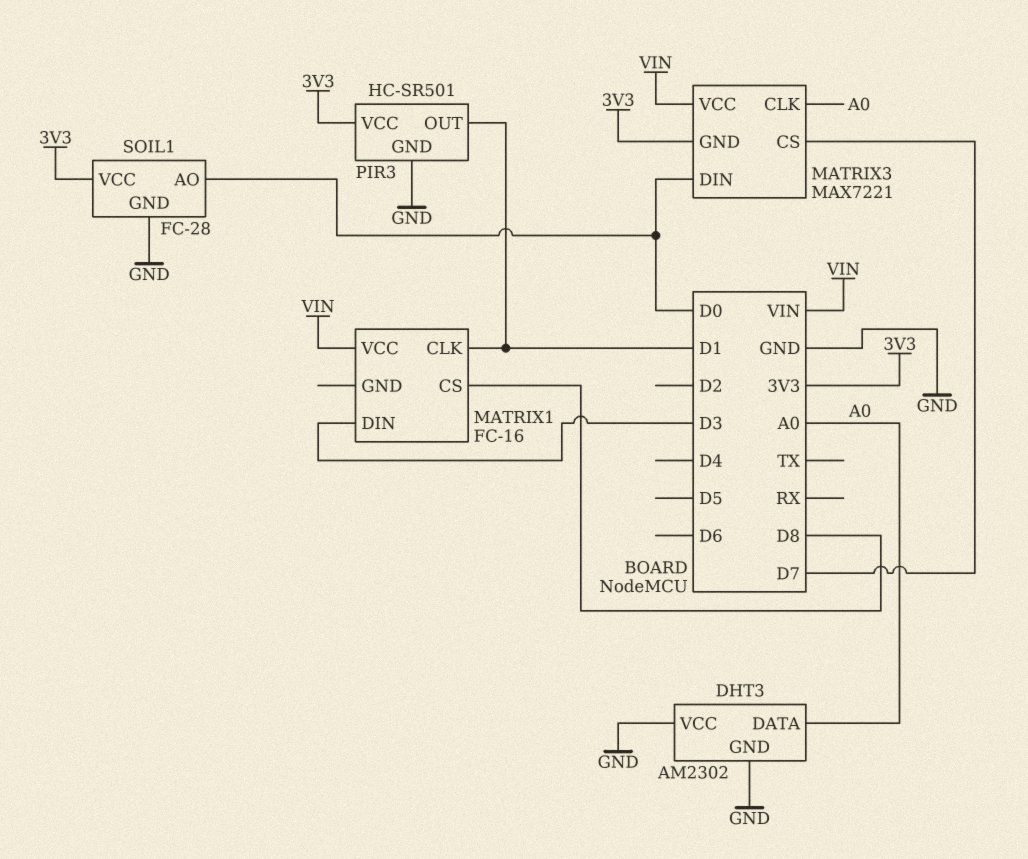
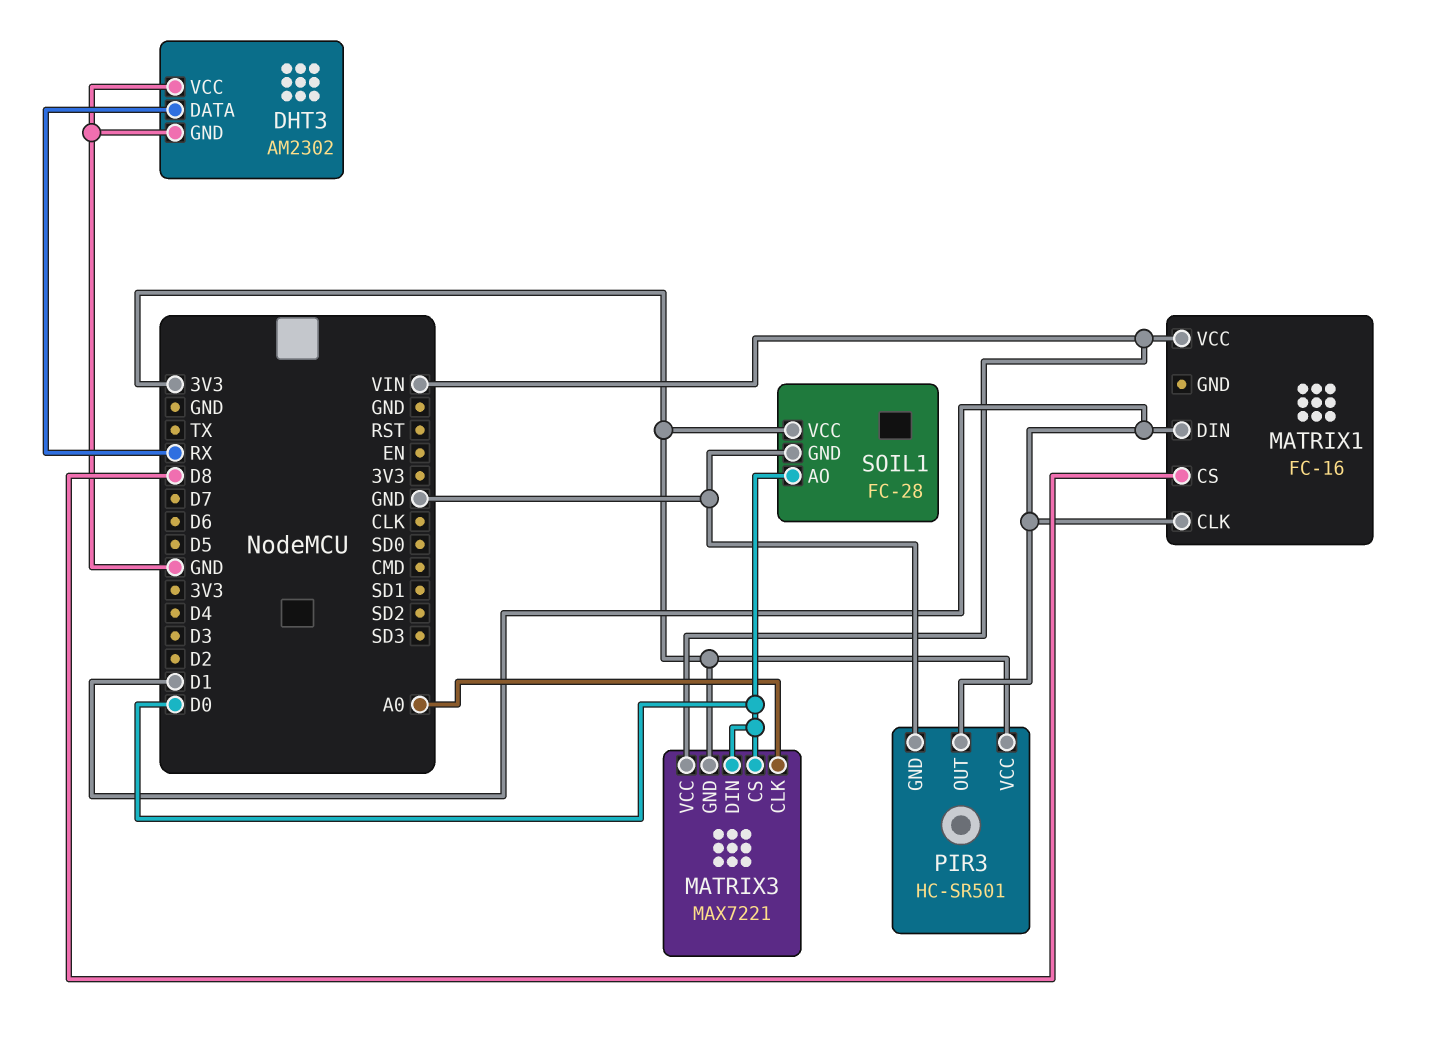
DHT3 pin DATA: A0 -> RX
MATRIX1 pin DIN: D3 -> D1
MATRIX3 pin CS: D7 -> D0

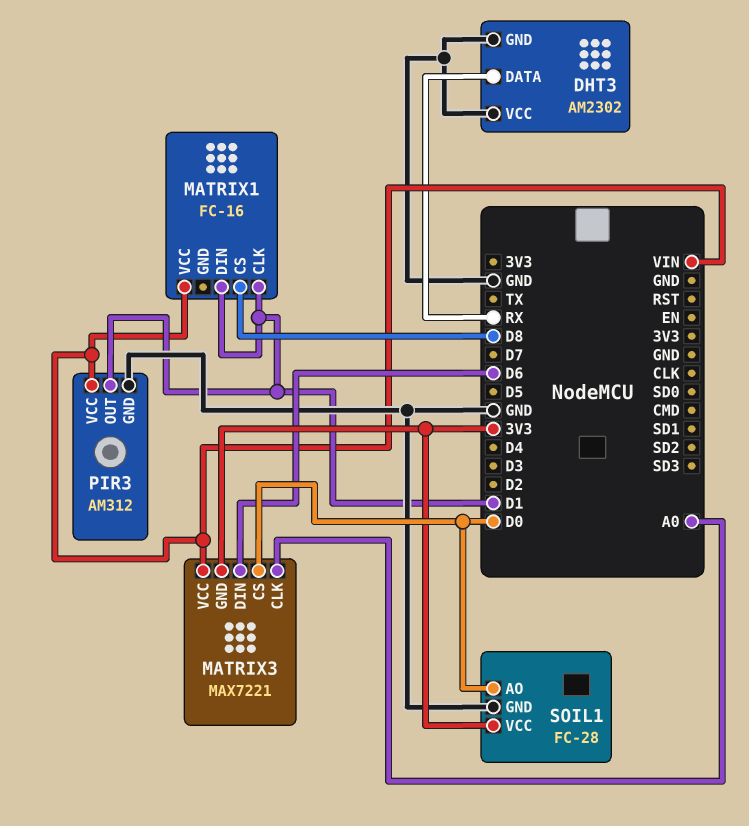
MATRIX3 pin DIN: D0 -> D6
PIR3: HC-SR501 -> AM312
PIR3 pin VCC: 3V3 -> VIN

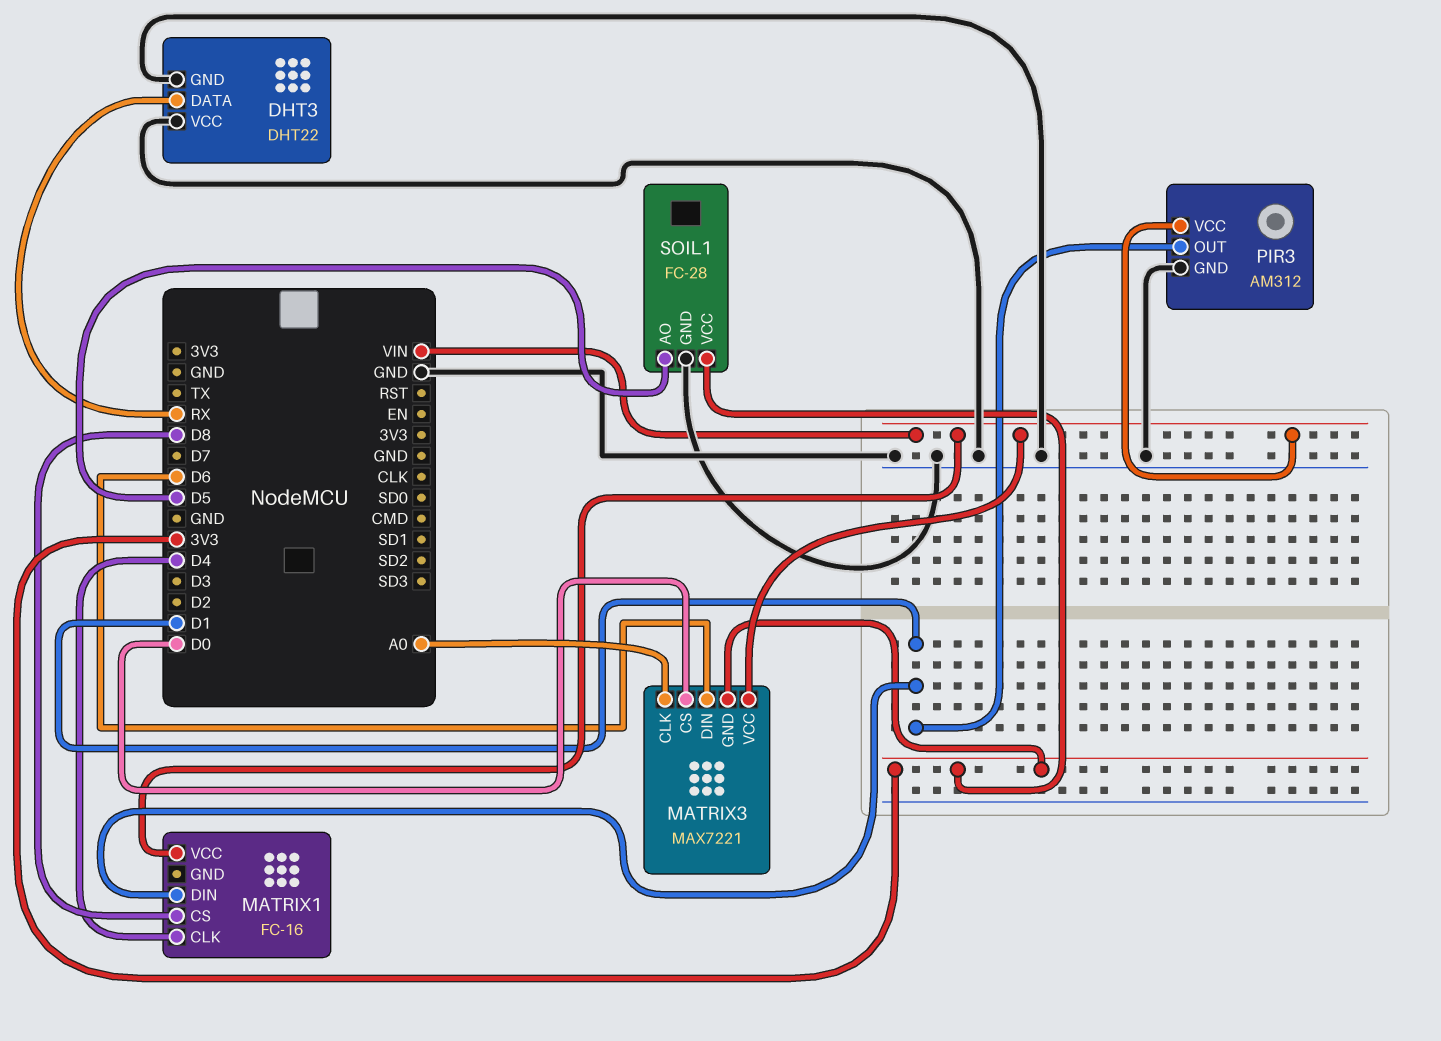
DHT3: AM2302 -> DHT22
MATRIX1 pin CLK: D1 -> D4
SOIL1 pin AO: D0 -> D5

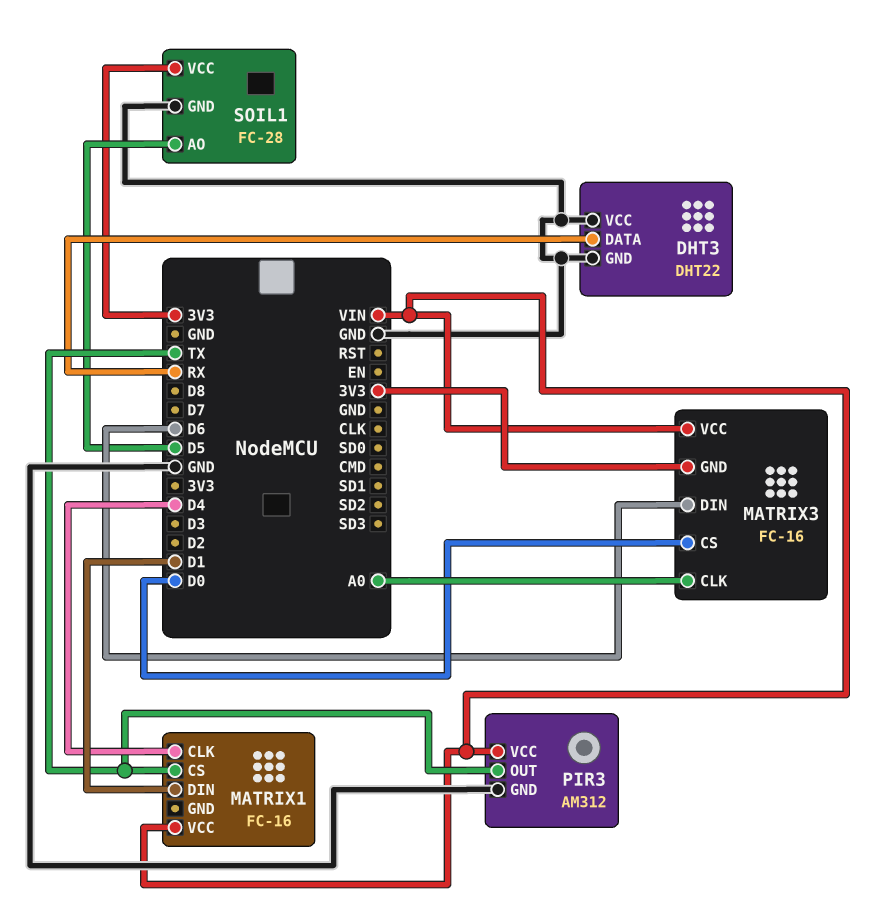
MATRIX1 pin CS: D8 -> TX
MATRIX3: MAX7221 -> FC-16
PIR3 pin OUT: D1 -> TX

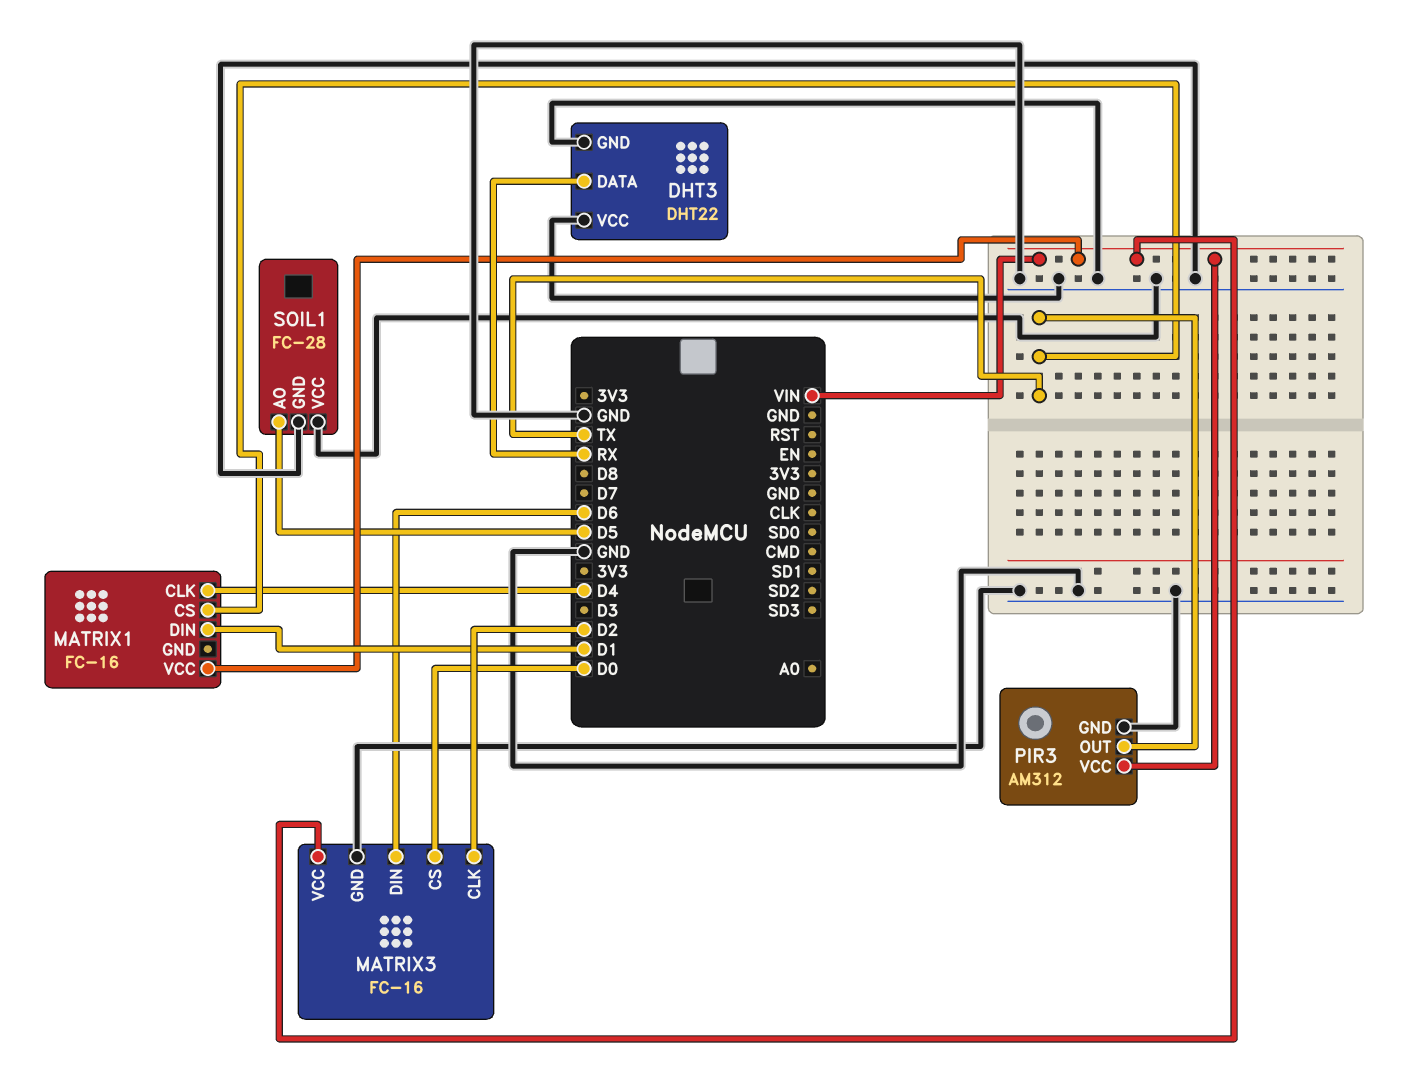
MATRIX3 pin CLK: A0 -> D2
MATRIX3 pin GND: 3V3 -> GND
SOIL1 pin VCC: 3V3 -> GND

